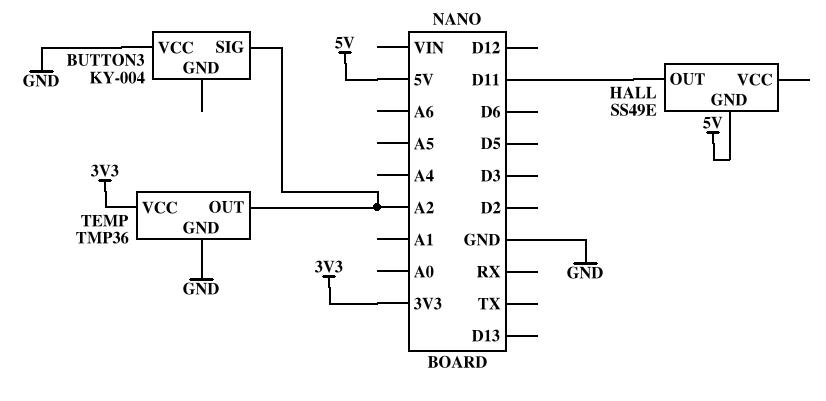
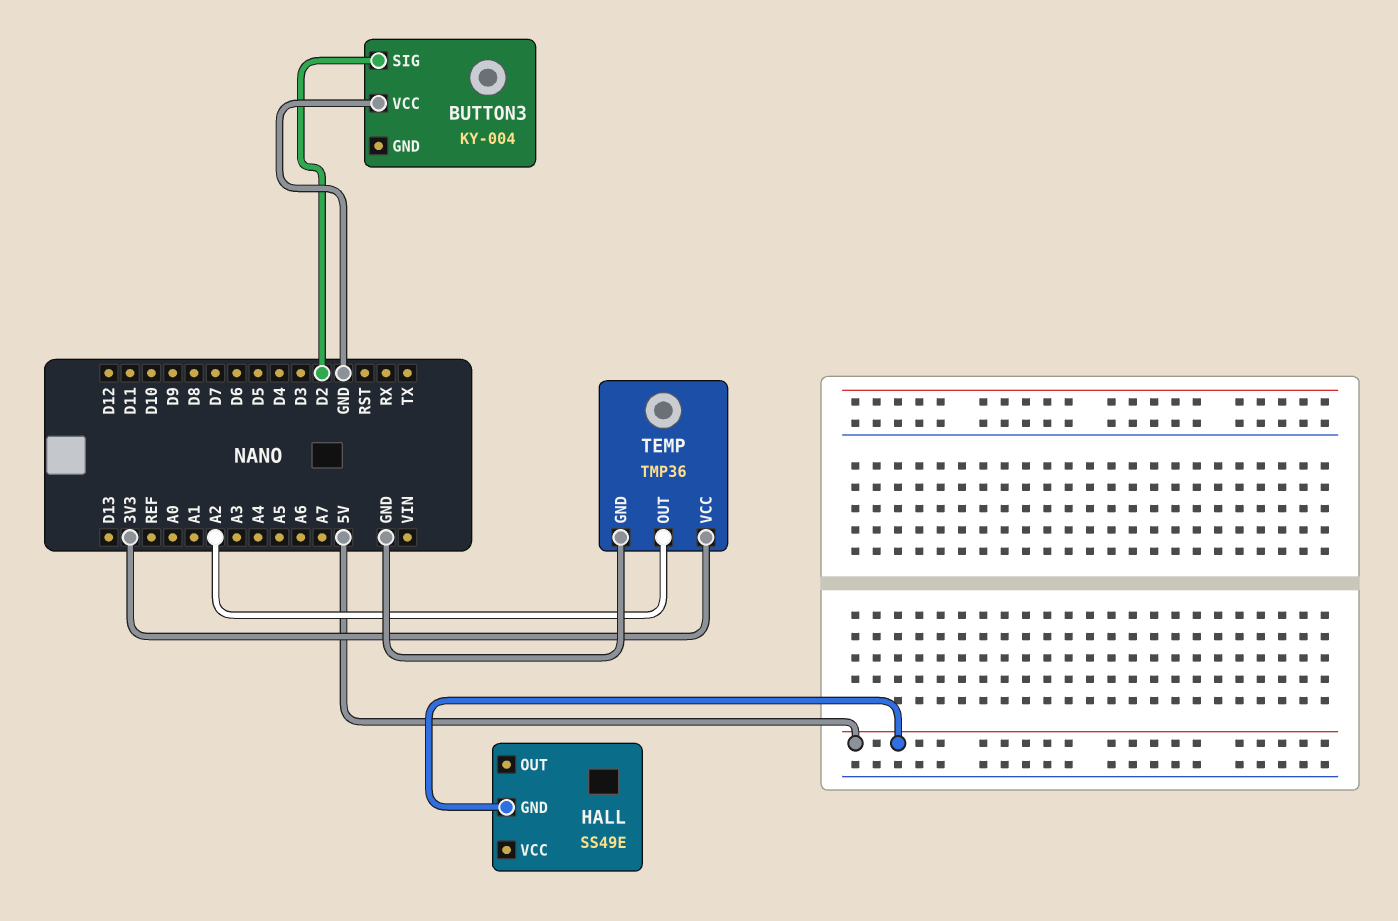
BUTTON3 pin SIG: A2 -> D2
HALL pin OUT: D11 -> none

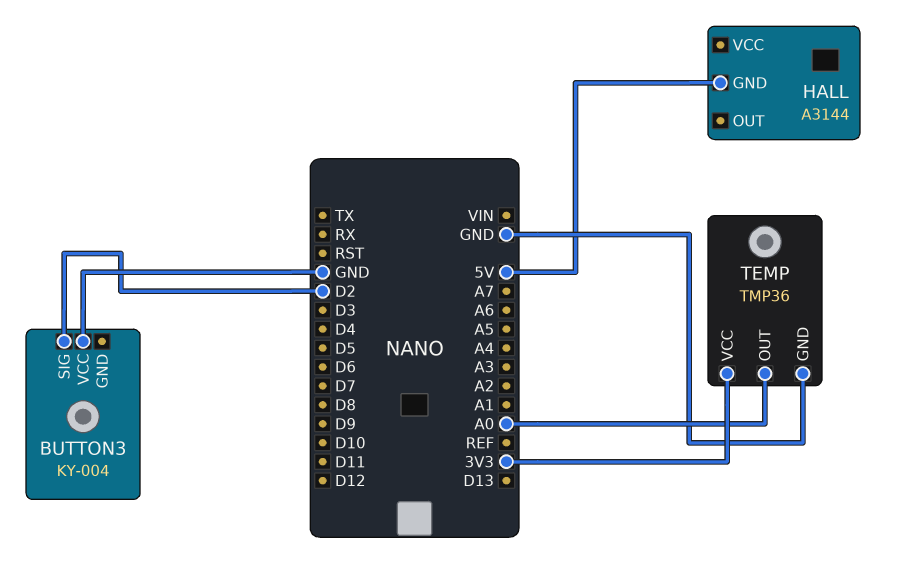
HALL: SS49E -> A3144
TEMP pin OUT: A2 -> A0

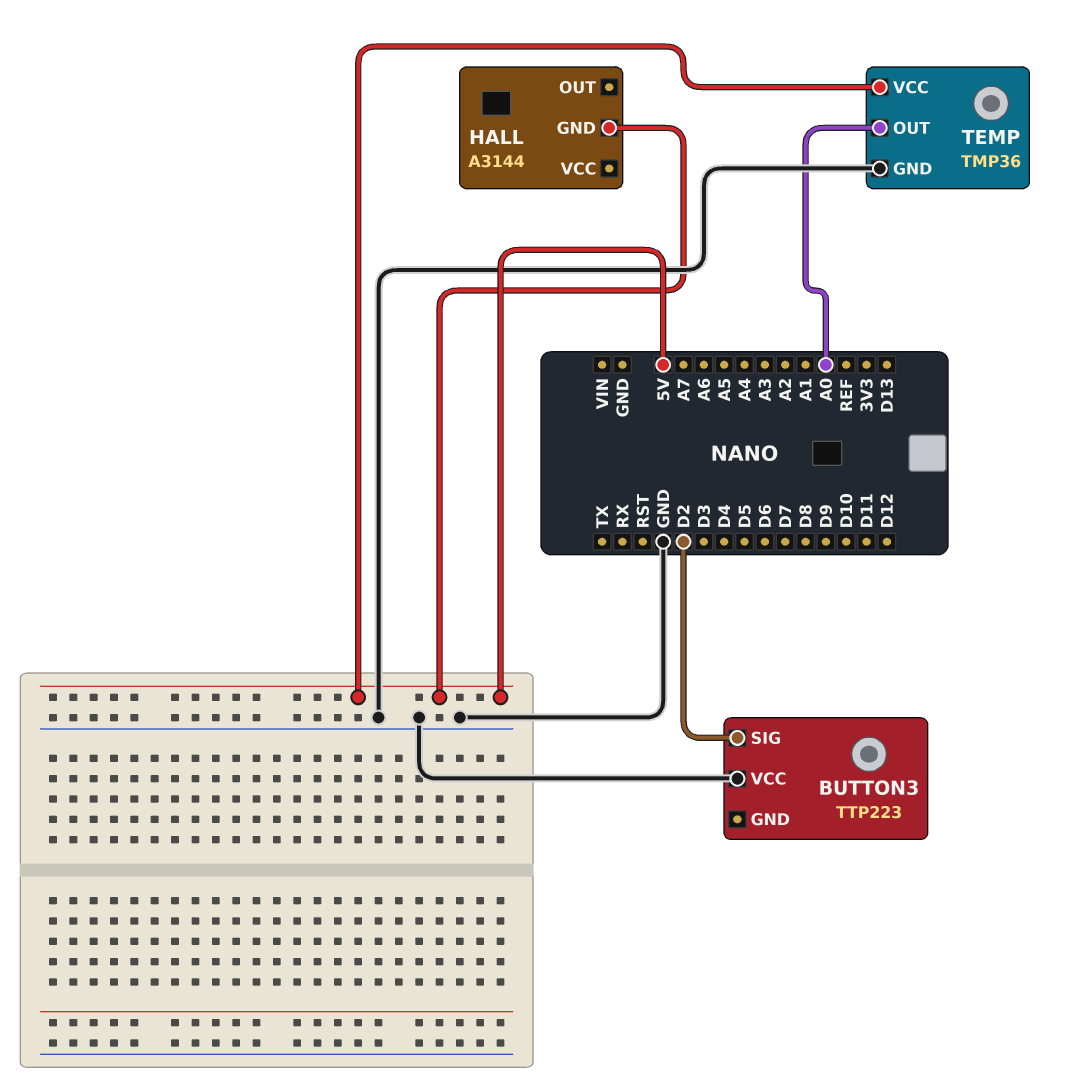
BUTTON3: KY-004 -> TTP223
TEMP pin VCC: 3V3 -> 5V

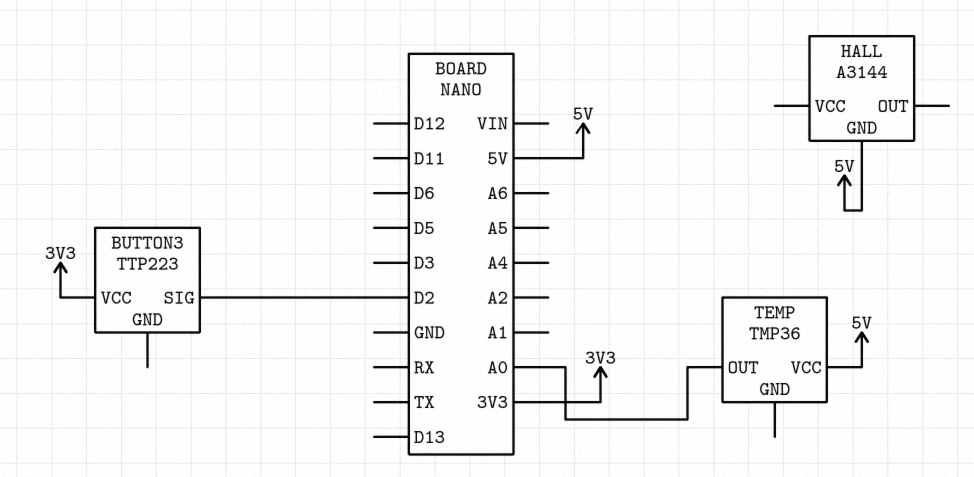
BUTTON3 pin VCC: GND -> 3V3
TEMP pin GND: GND -> none

